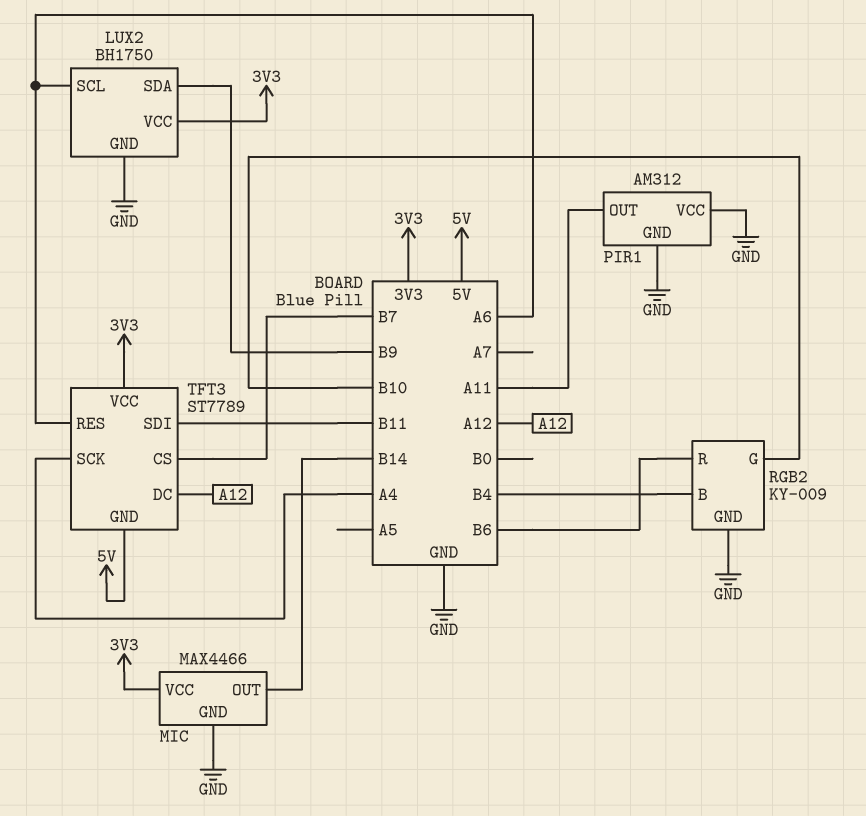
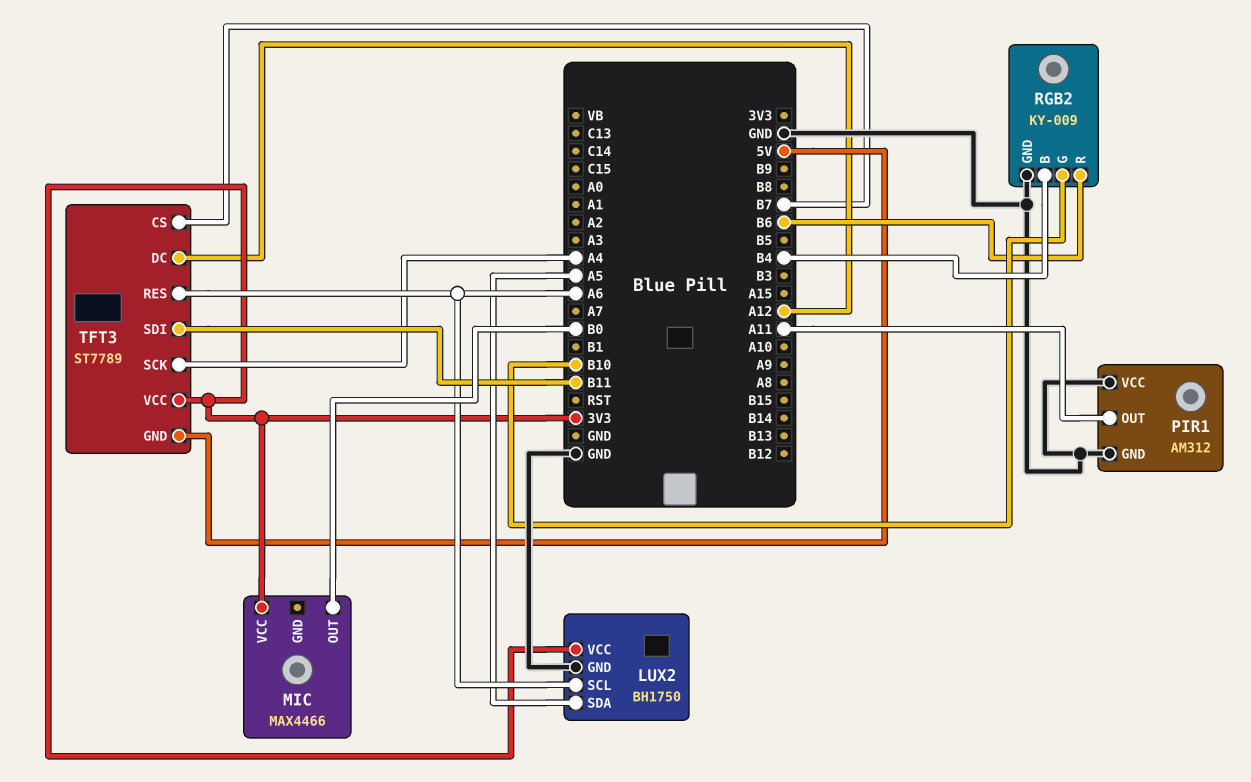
LUX2 pin SDA: B9 -> A5
MIC pin GND: GND -> none
MIC pin OUT: B14 -> B0

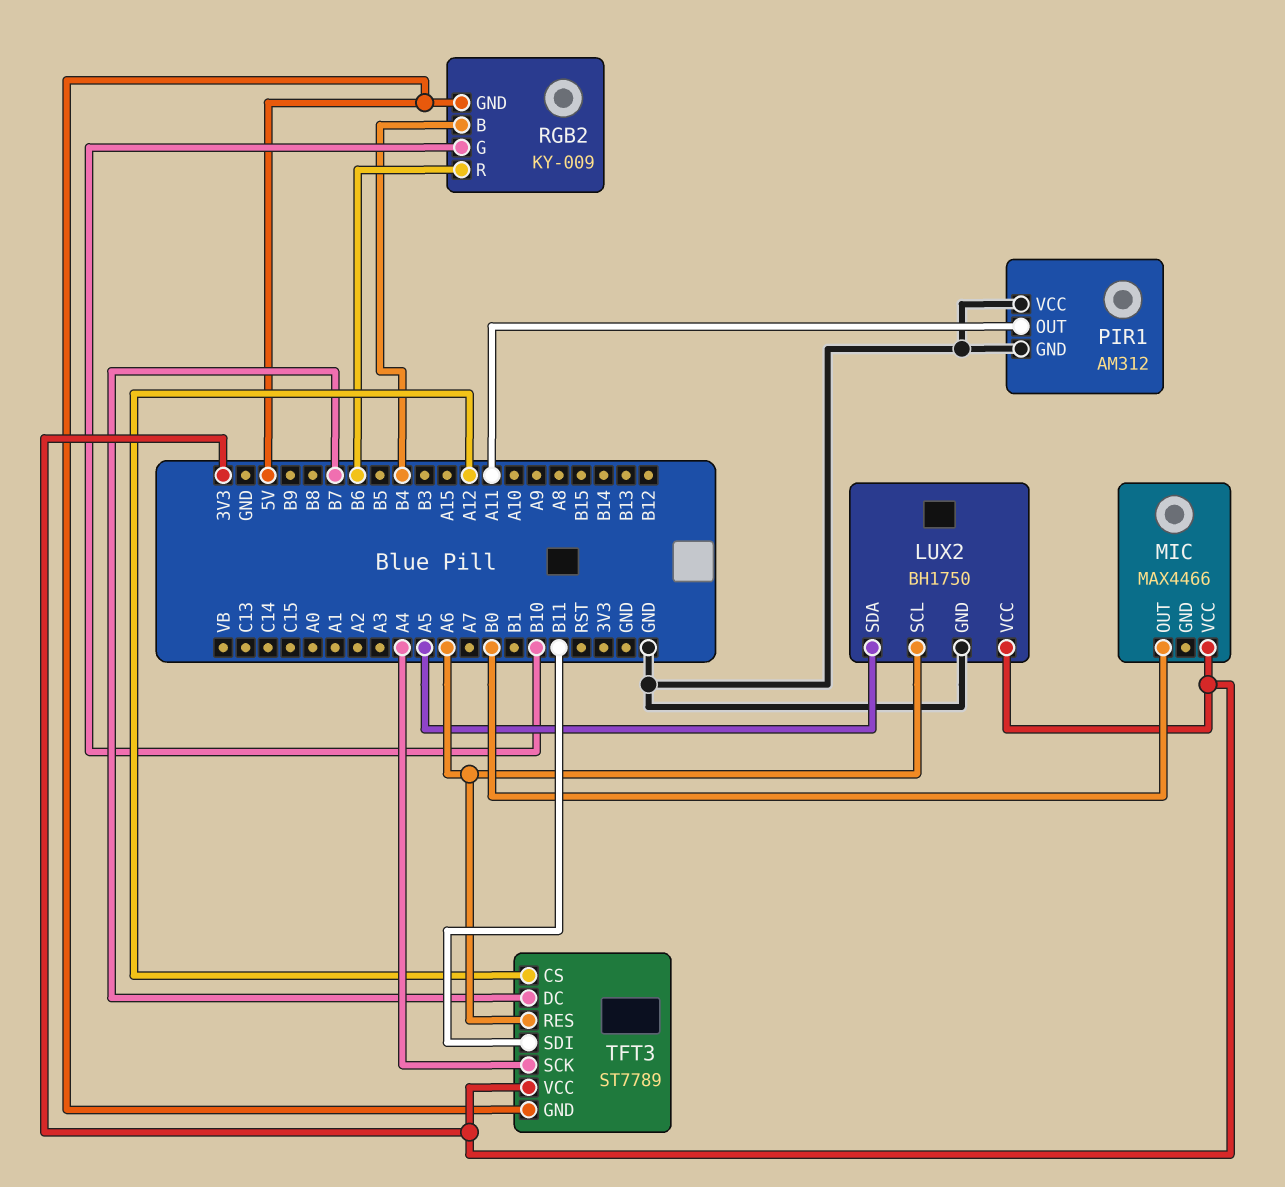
RGB2 pin GND: GND -> 5V
TFT3 pin CS: B7 -> A12
TFT3 pin DC: A12 -> B7

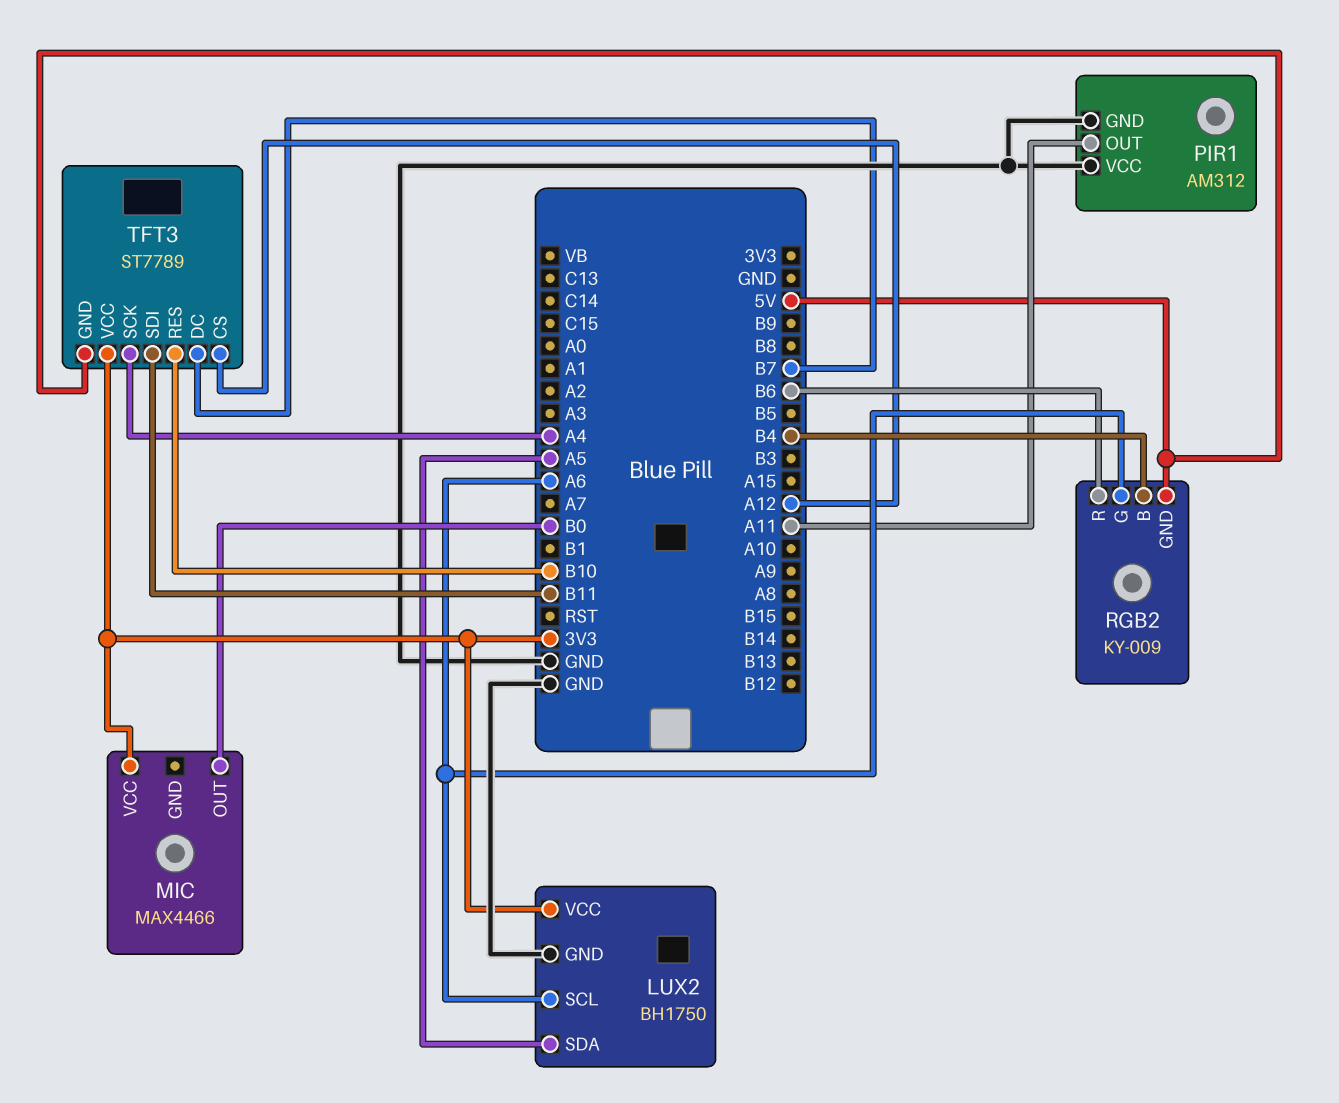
RGB2 pin G: B10 -> A6
TFT3 pin RES: A6 -> B10

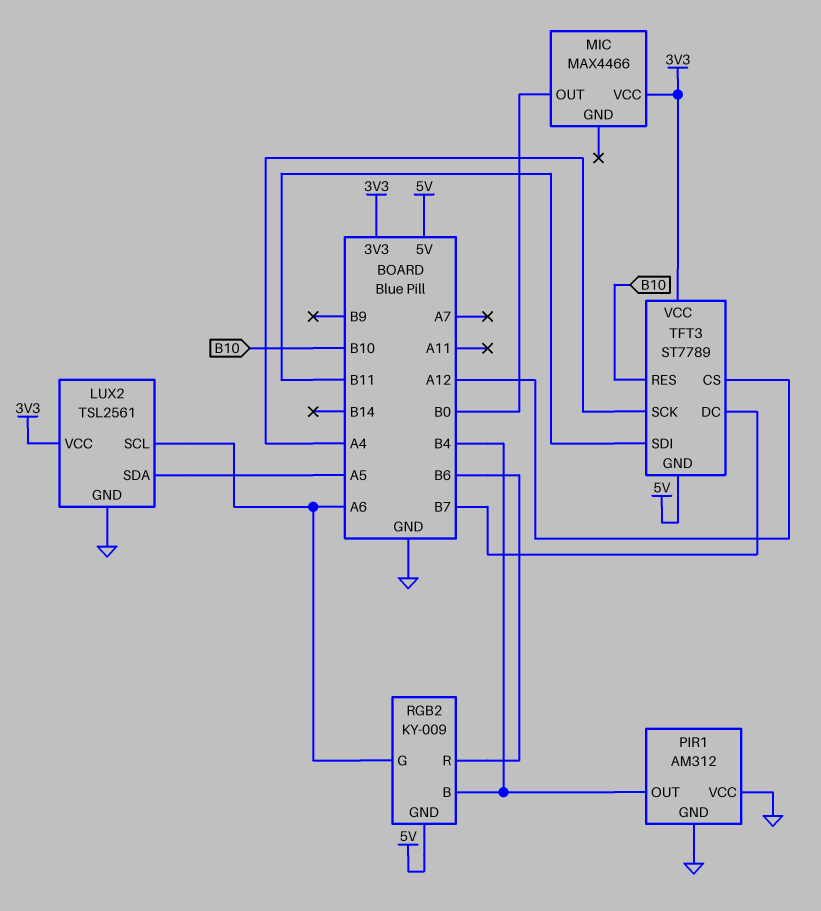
LUX2: BH1750 -> TSL2561
PIR1 pin OUT: A11 -> B4

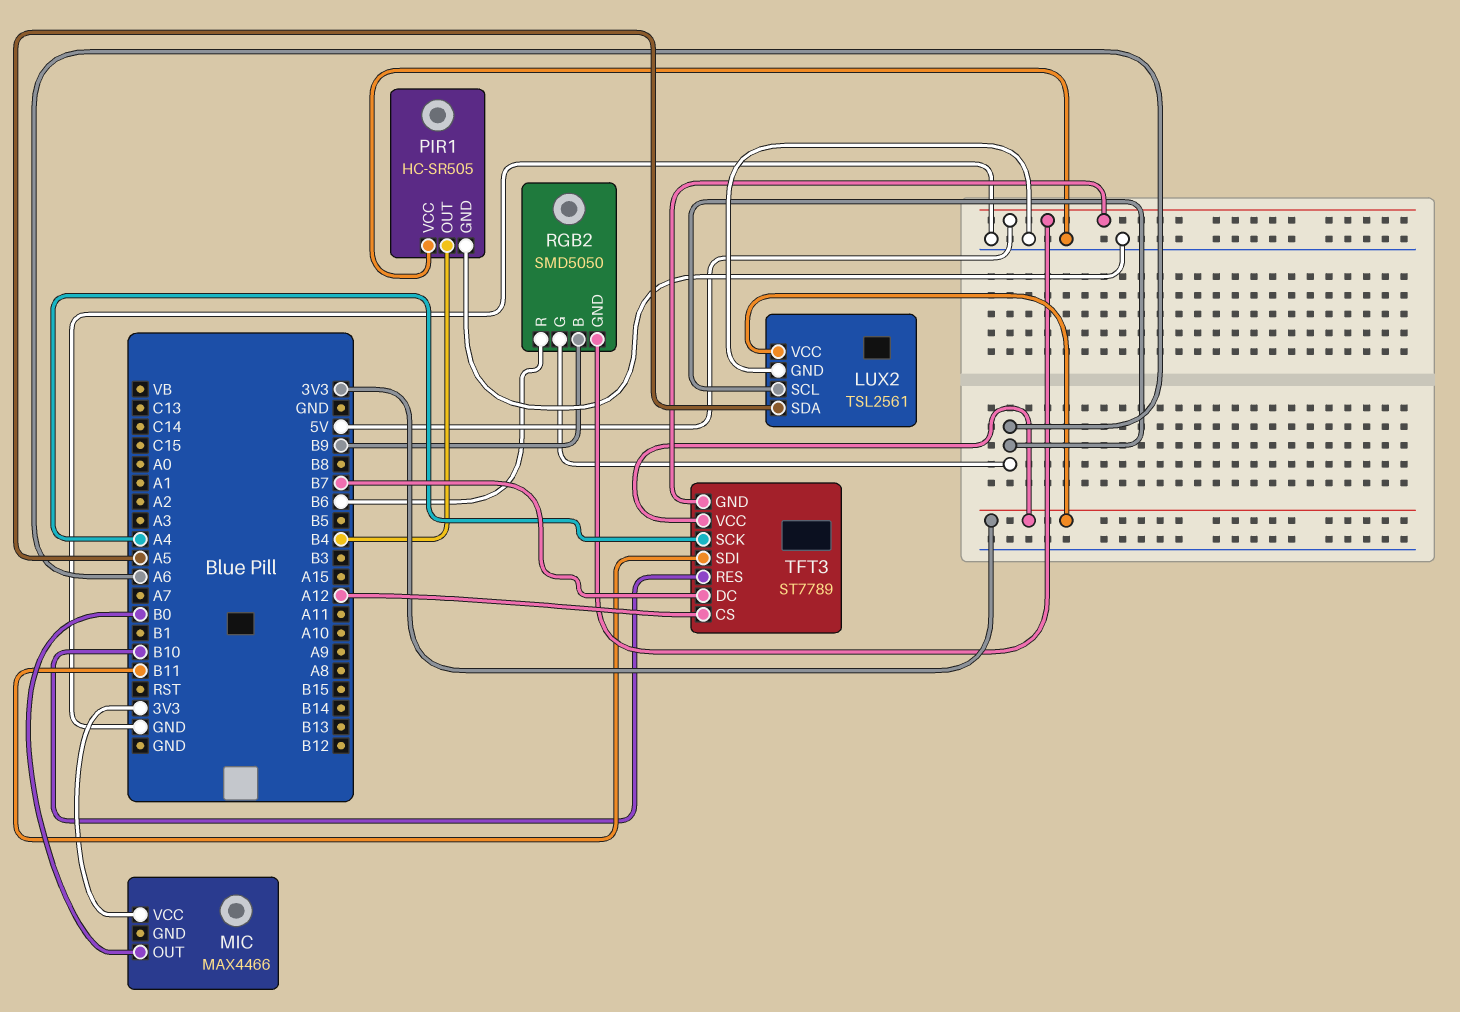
PIR1: AM312 -> HC-SR505
RGB2: KY-009 -> SMD5050
RGB2 pin B: B4 -> B9

